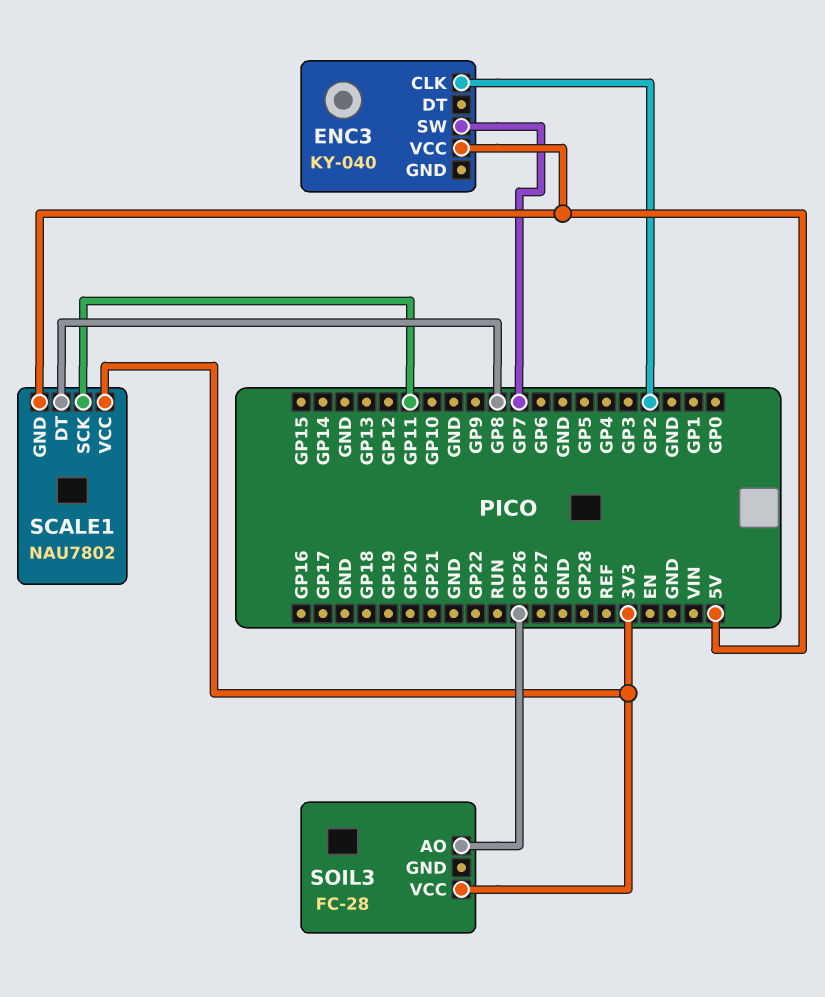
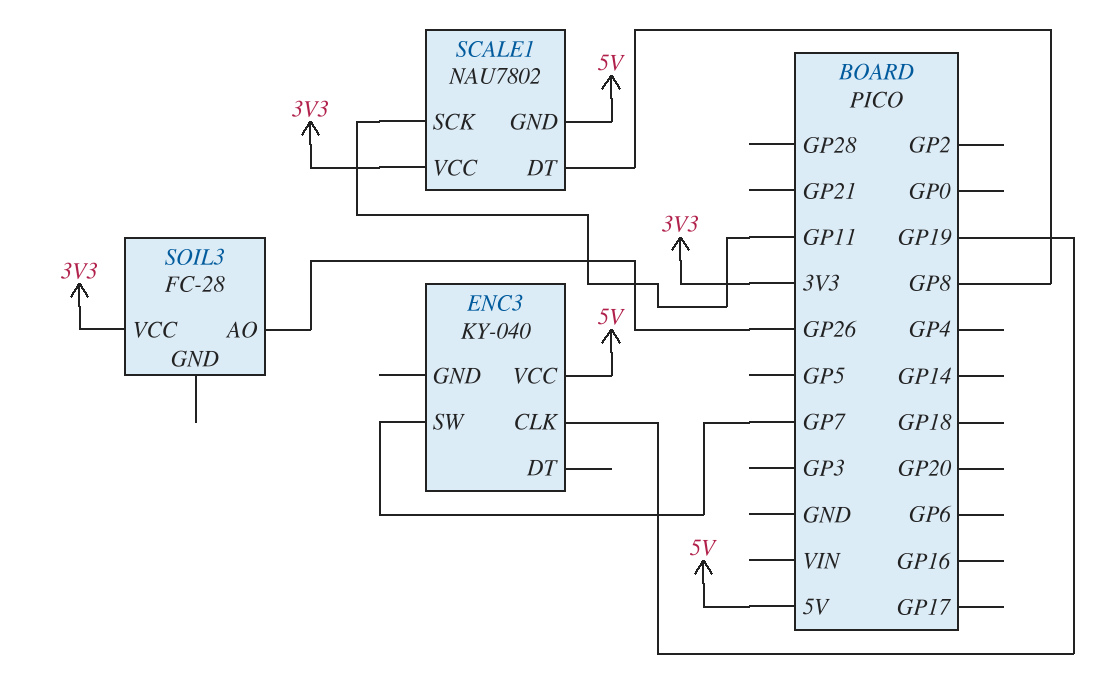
ENC3 pin CLK: GP2 -> GP19

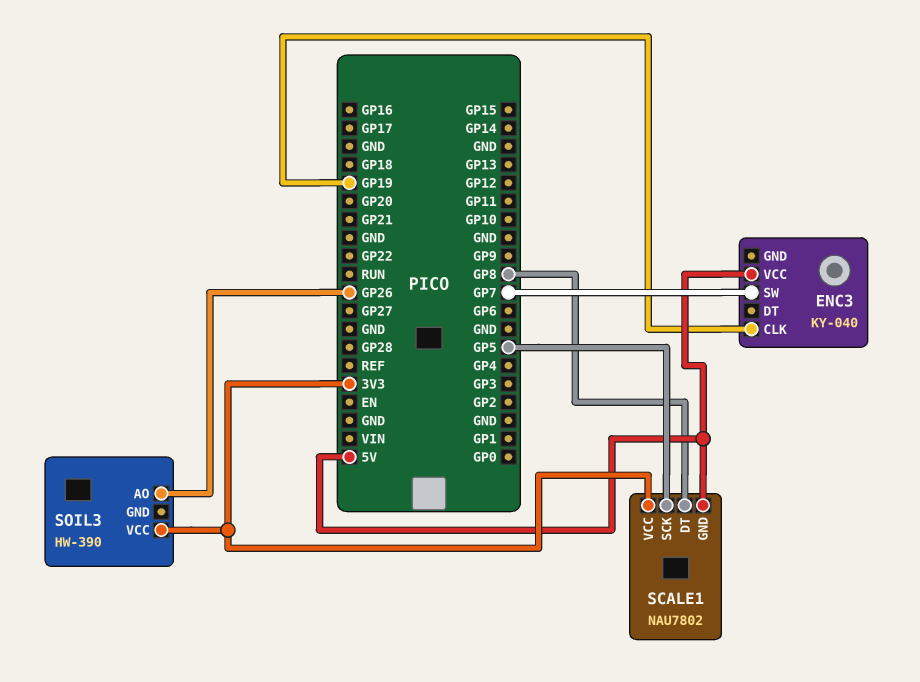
SCALE1 pin SCK: GP11 -> GP5
SOIL3: FC-28 -> HW-390

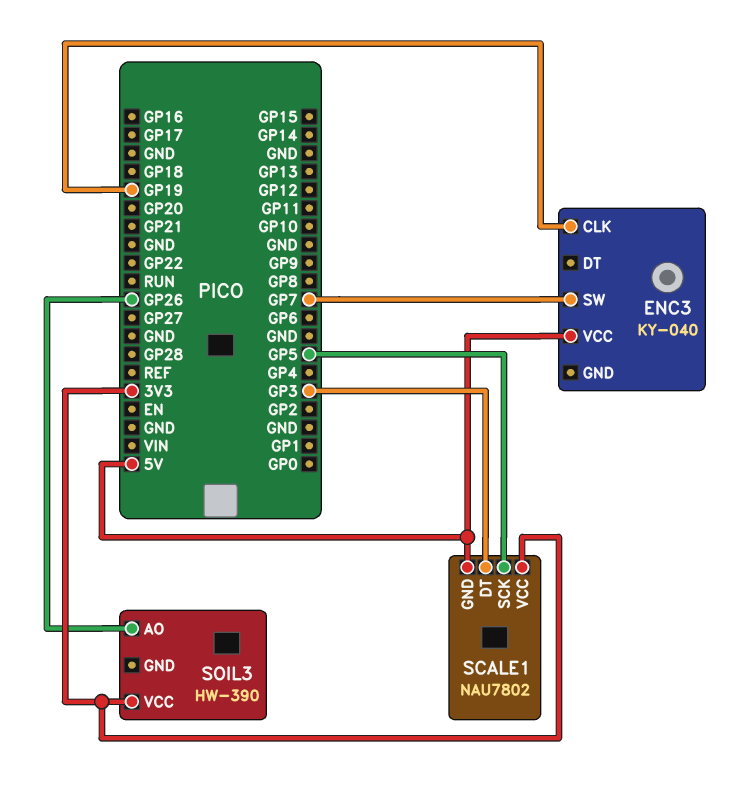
SCALE1 pin DT: GP8 -> GP3

